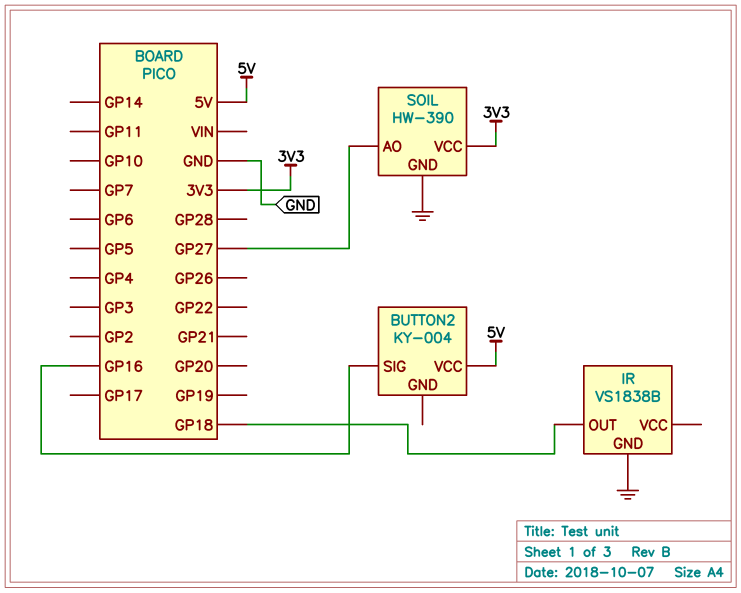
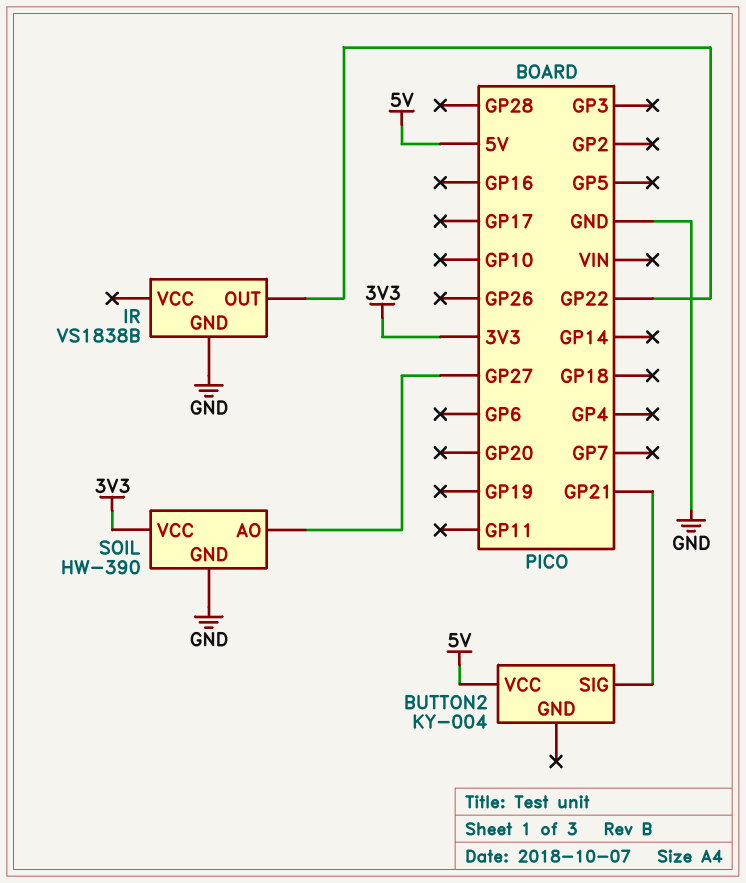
BUTTON2 pin SIG: GP16 -> GP21
IR pin OUT: GP18 -> GP22

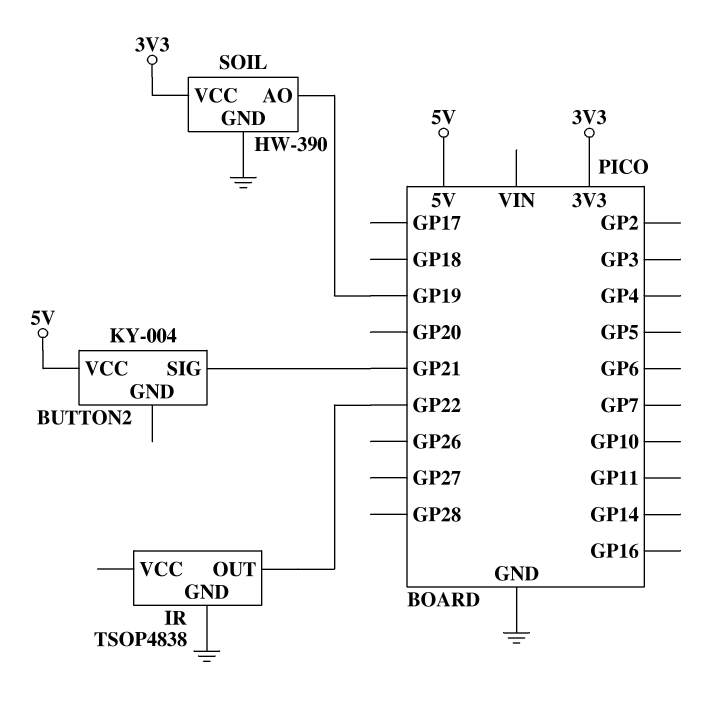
IR: VS1838B -> TSOP4838
SOIL pin AO: GP27 -> GP19

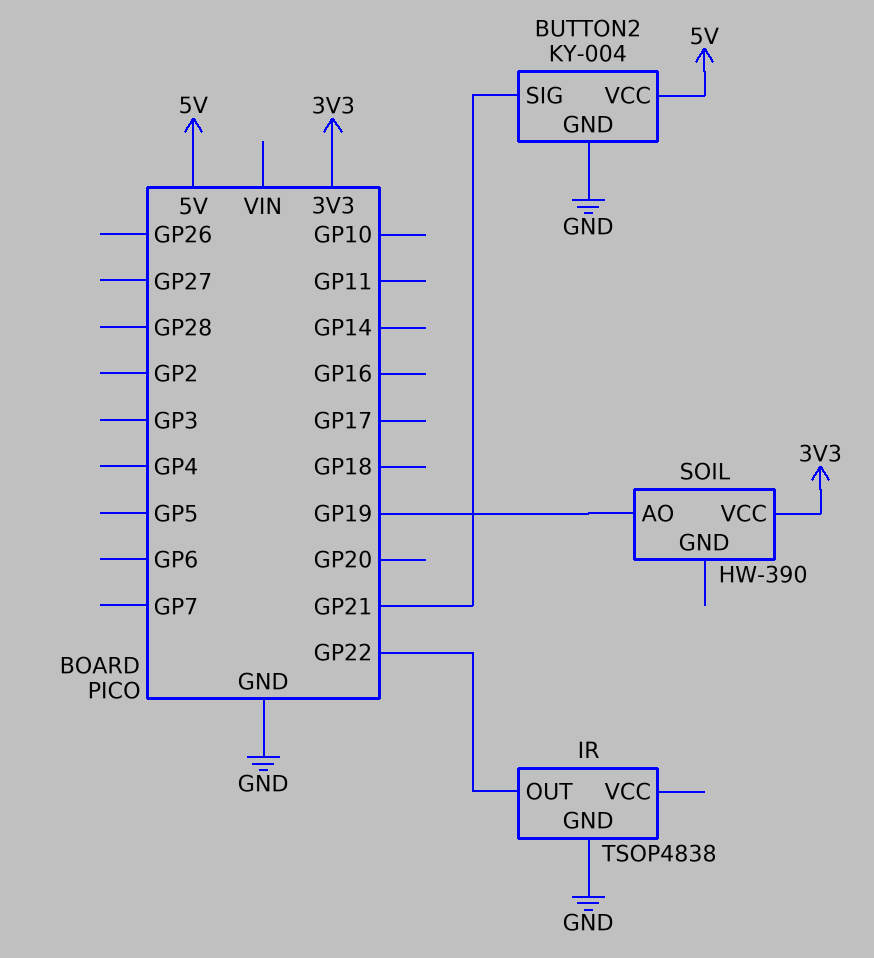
BUTTON2 pin GND: none -> GND
SOIL pin GND: GND -> none

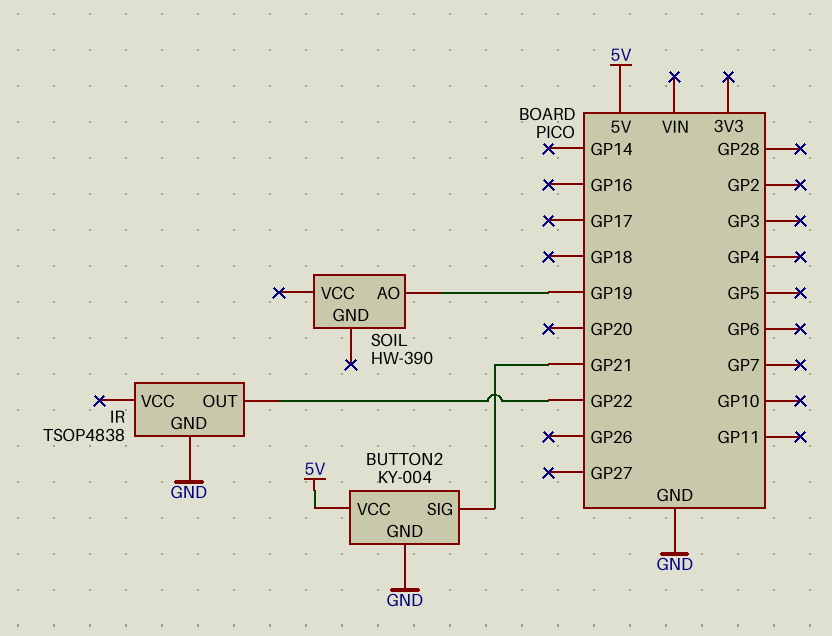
SOIL pin VCC: 3V3 -> none

